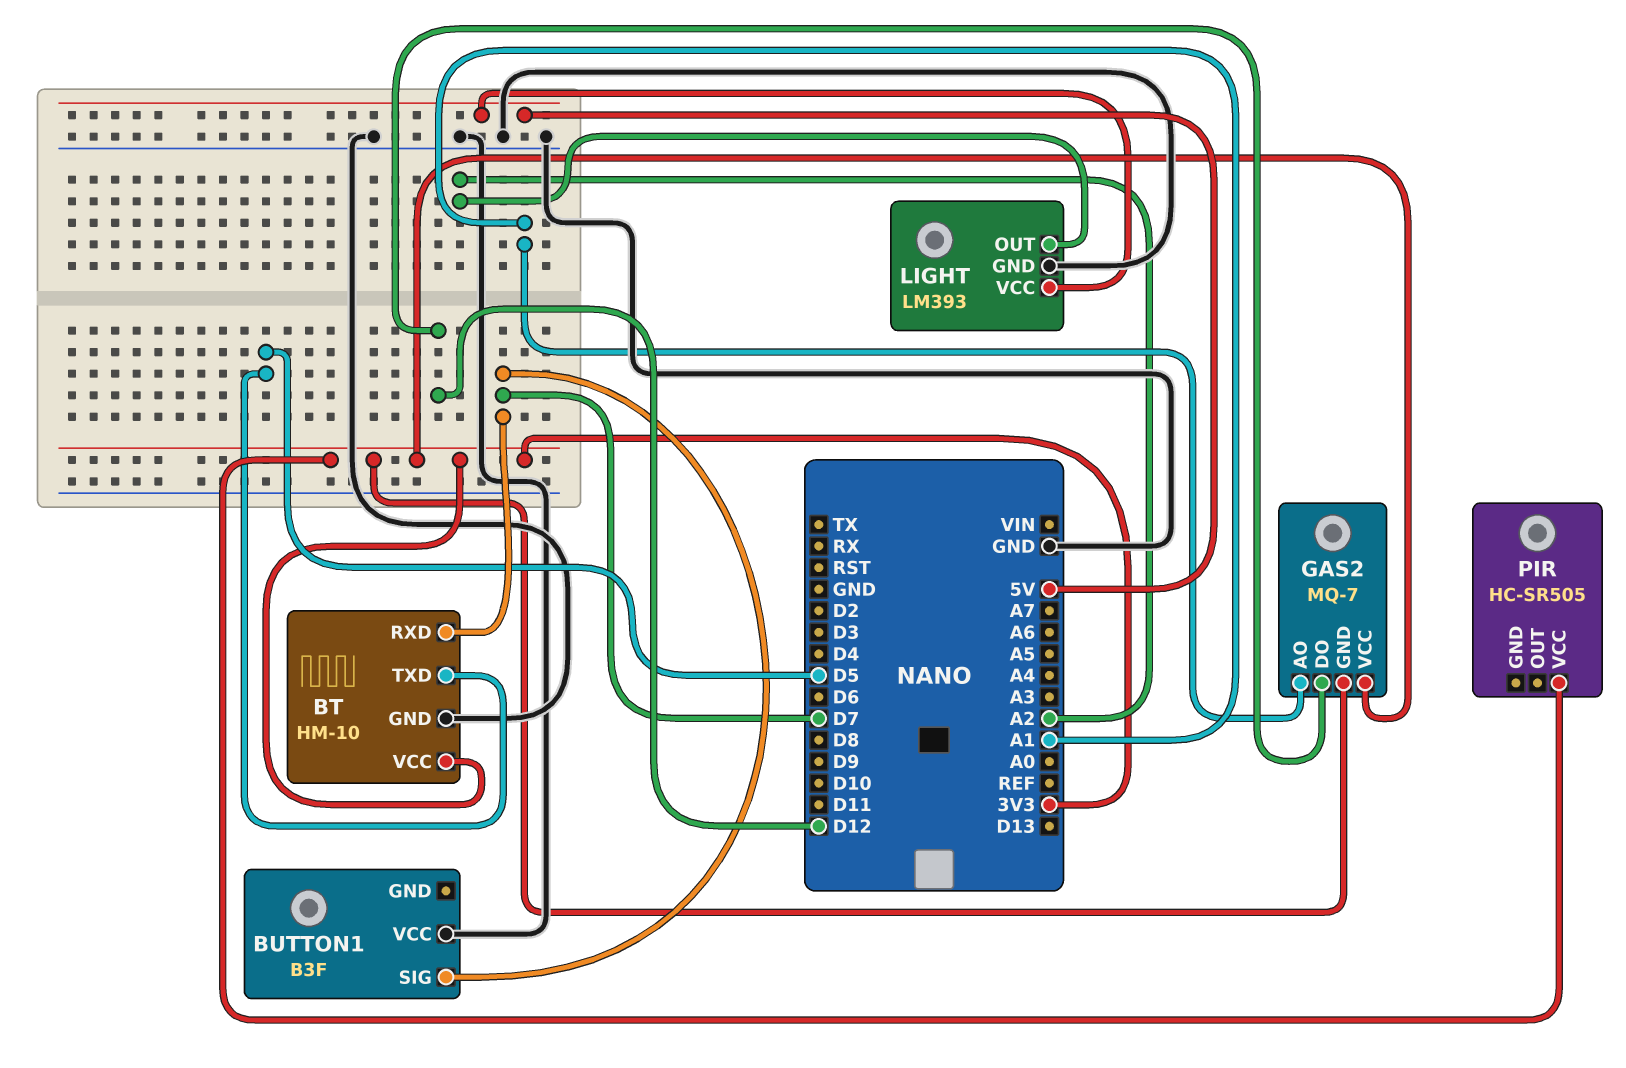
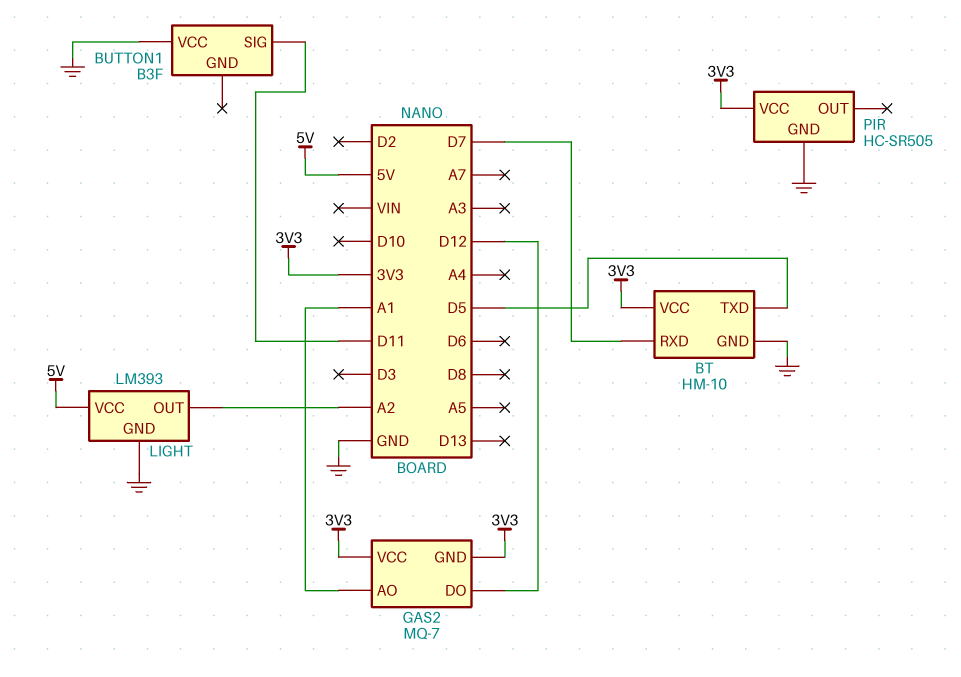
BUTTON1 pin SIG: D7 -> D11
PIR pin GND: none -> GND

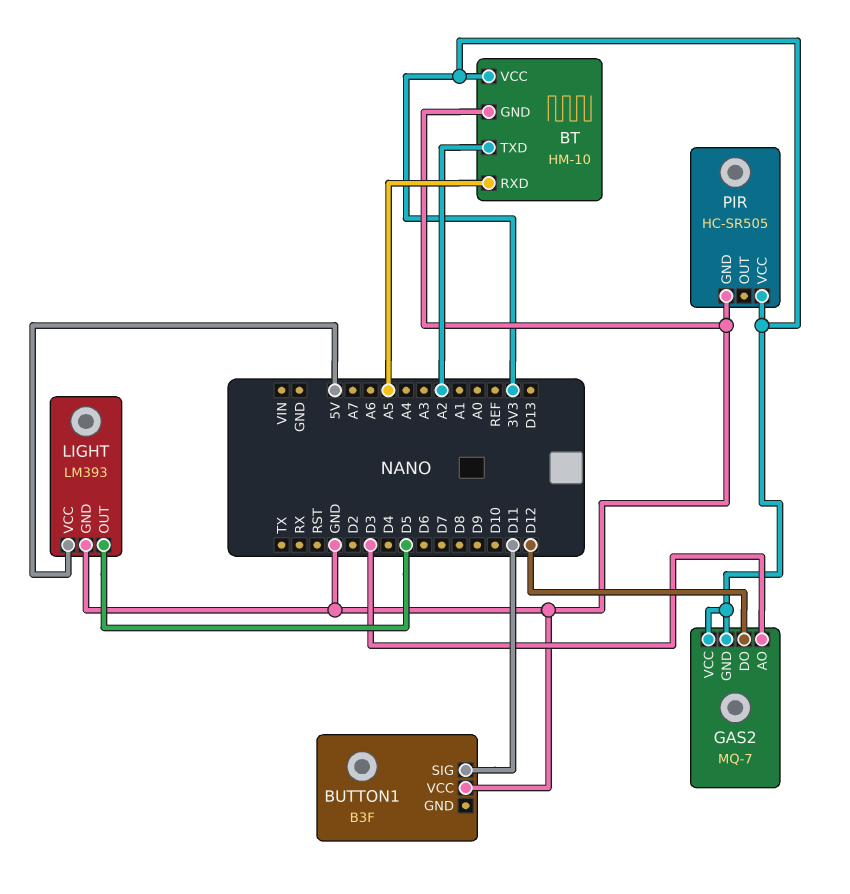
BT pin RXD: D7 -> A5
BT pin TXD: D5 -> A2
GAS2 pin AO: A1 -> D3
LIGHT pin OUT: A2 -> D5

